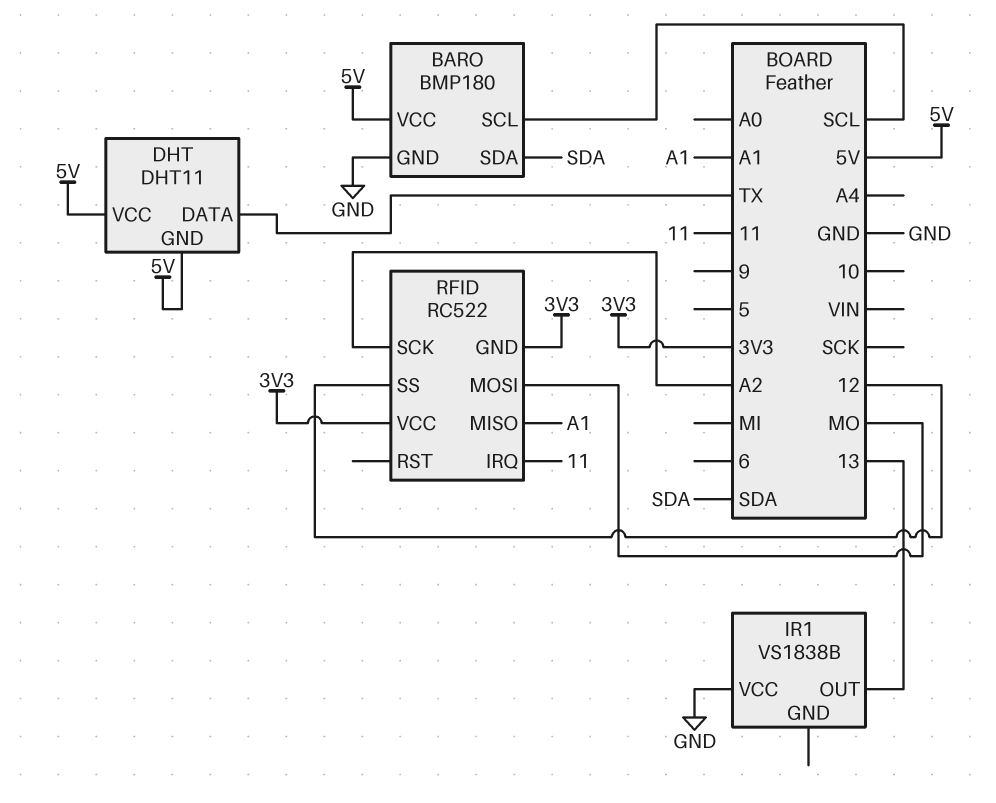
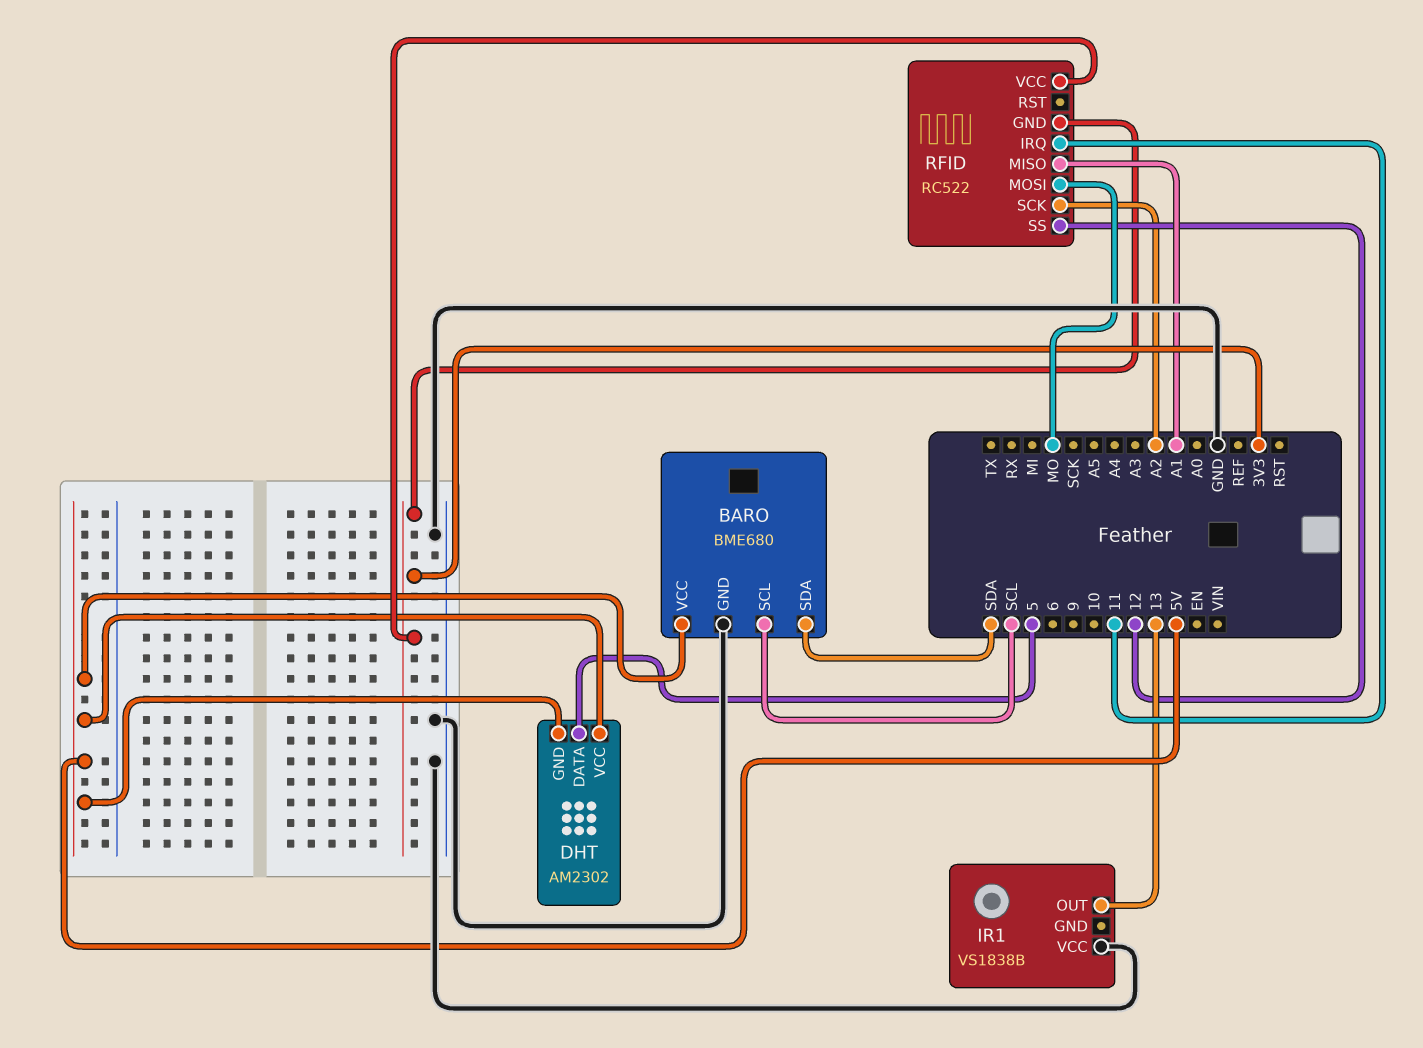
BARO: BMP180 -> BME680
DHT: DHT11 -> AM2302
DHT pin DATA: TX -> 5

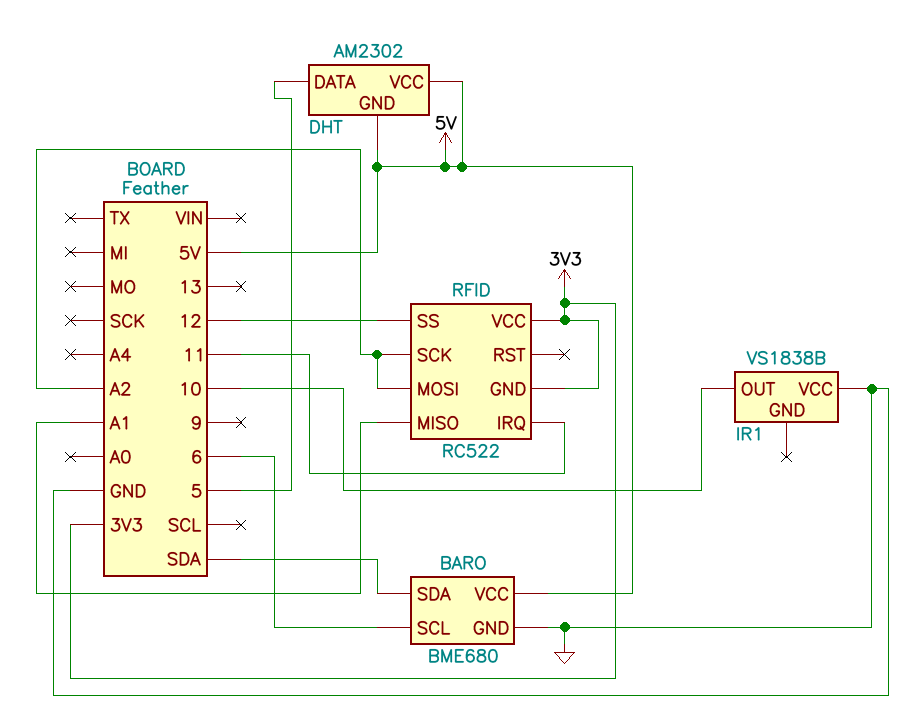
BARO pin SCL: SCL -> 6
IR1 pin OUT: 13 -> 10
RFID pin MOSI: MO -> A2

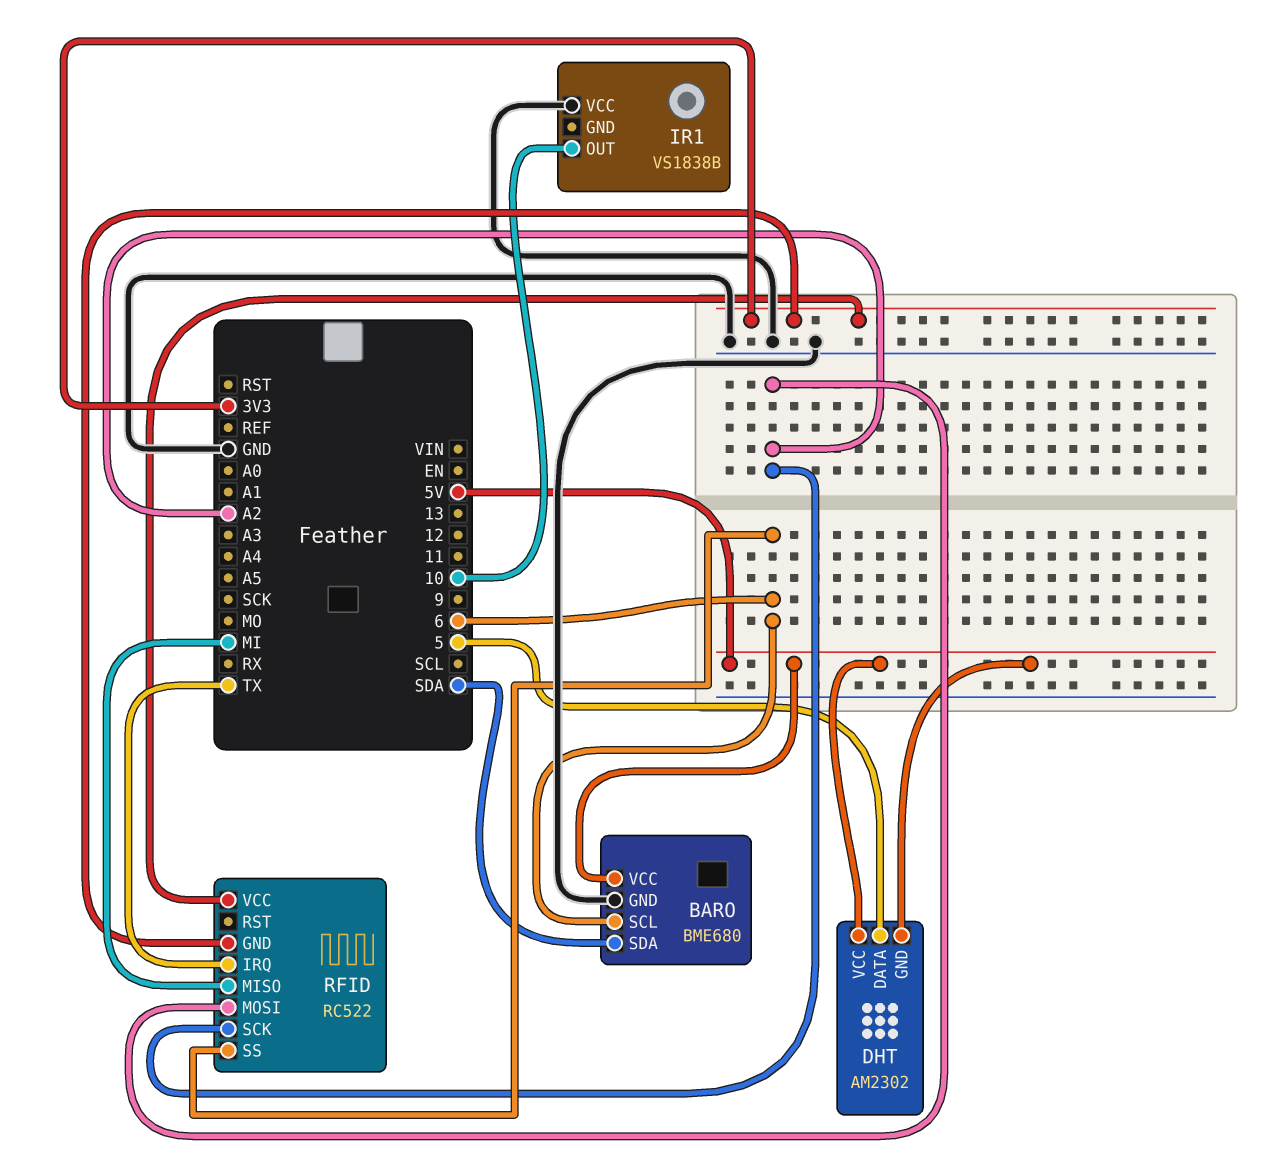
RFID pin IRQ: 11 -> TX
RFID pin MISO: A1 -> MI
RFID pin SS: 12 -> 6

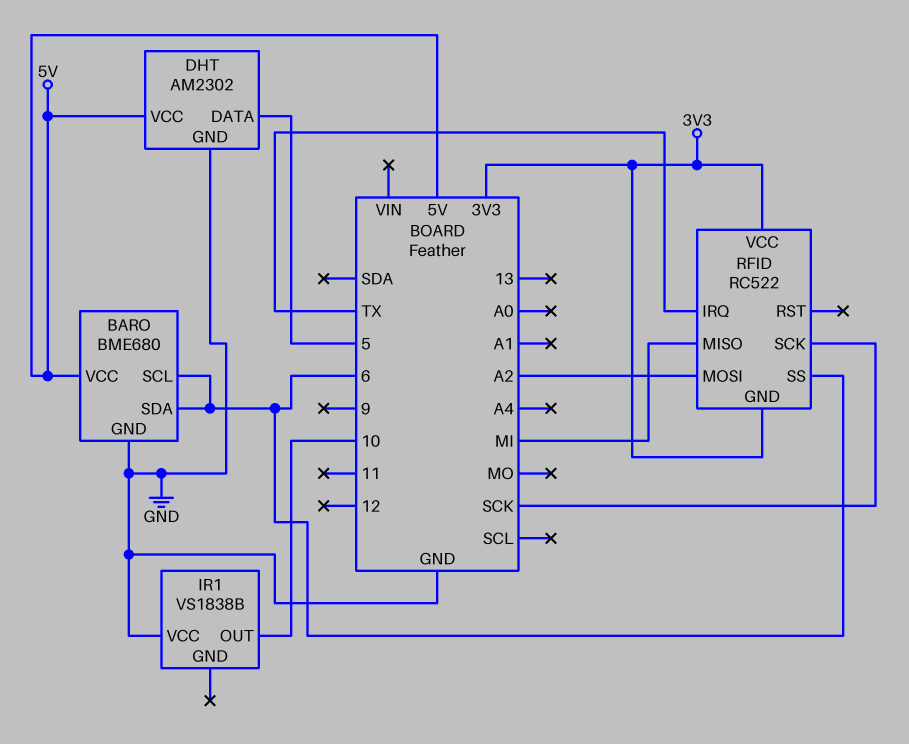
BARO pin SDA: SDA -> 6
DHT pin GND: 5V -> GND
RFID pin SCK: A2 -> SCK

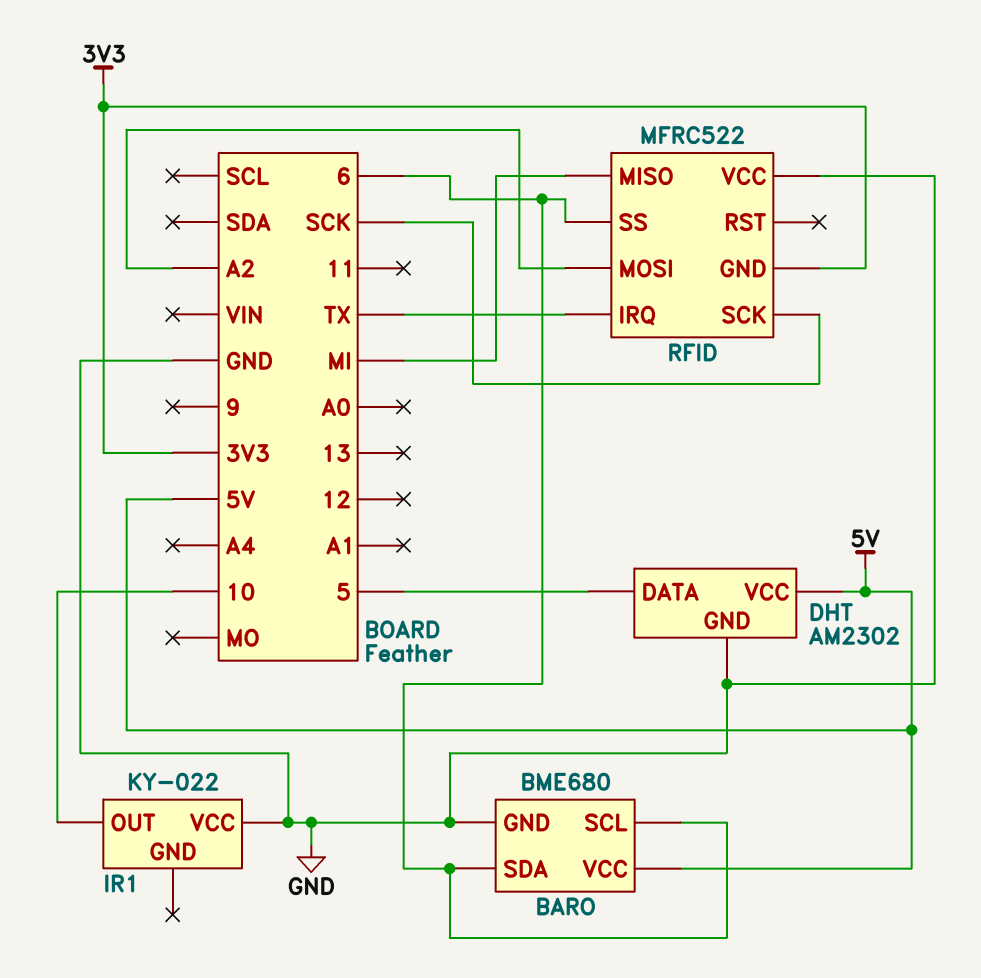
IR1: VS1838B -> KY-022
RFID: RC522 -> MFRC522
RFID pin VCC: 3V3 -> GND

